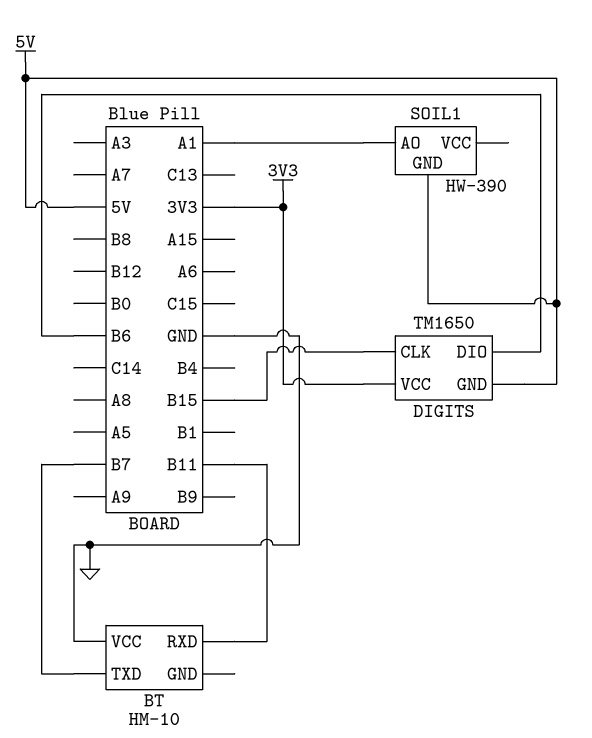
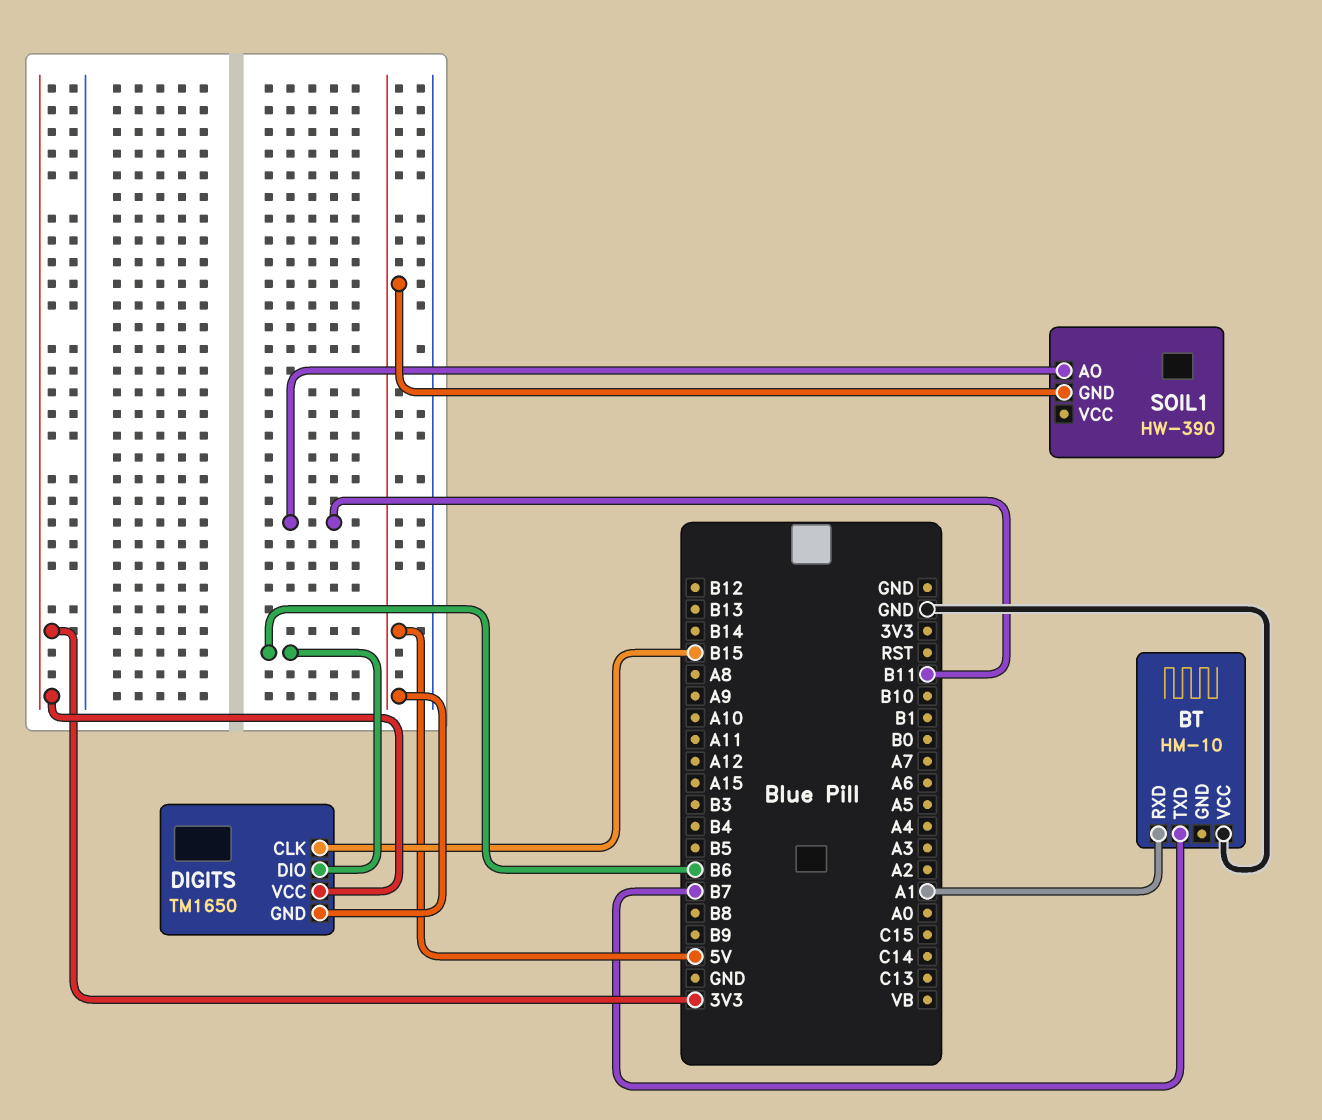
BT pin RXD: B11 -> A1
SOIL1 pin AO: A1 -> B11

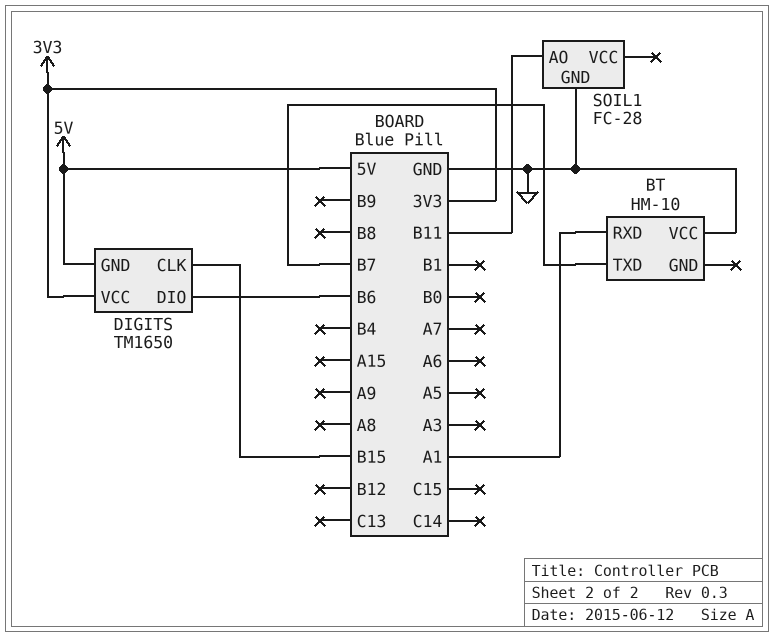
SOIL1: HW-390 -> FC-28
SOIL1 pin GND: 5V -> GND

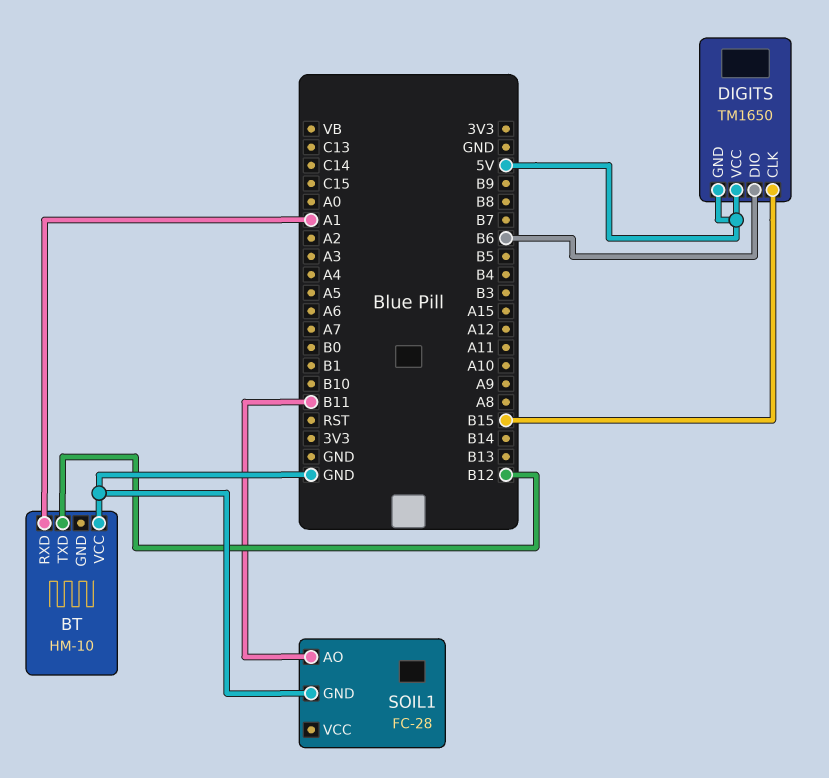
BT pin TXD: B7 -> B12
DIGITS pin VCC: 3V3 -> 5V

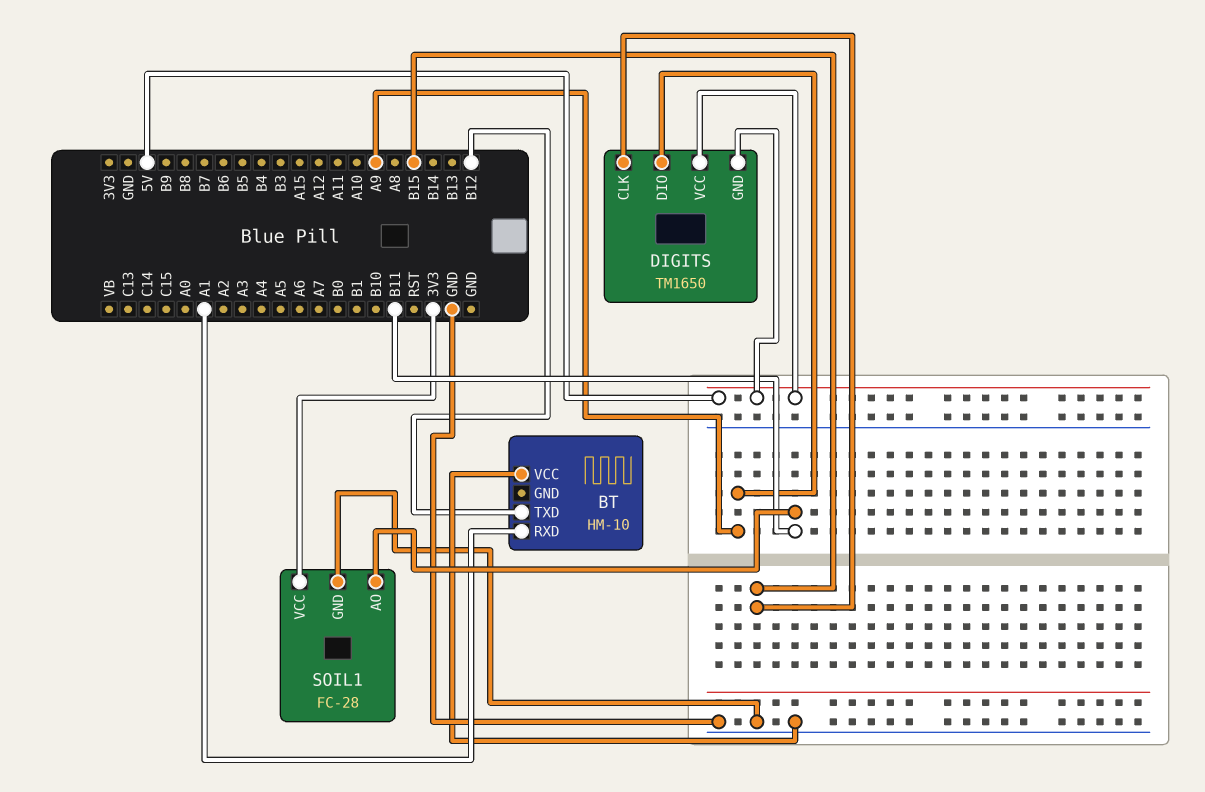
DIGITS pin DIO: B6 -> A9
SOIL1 pin VCC: none -> 3V3

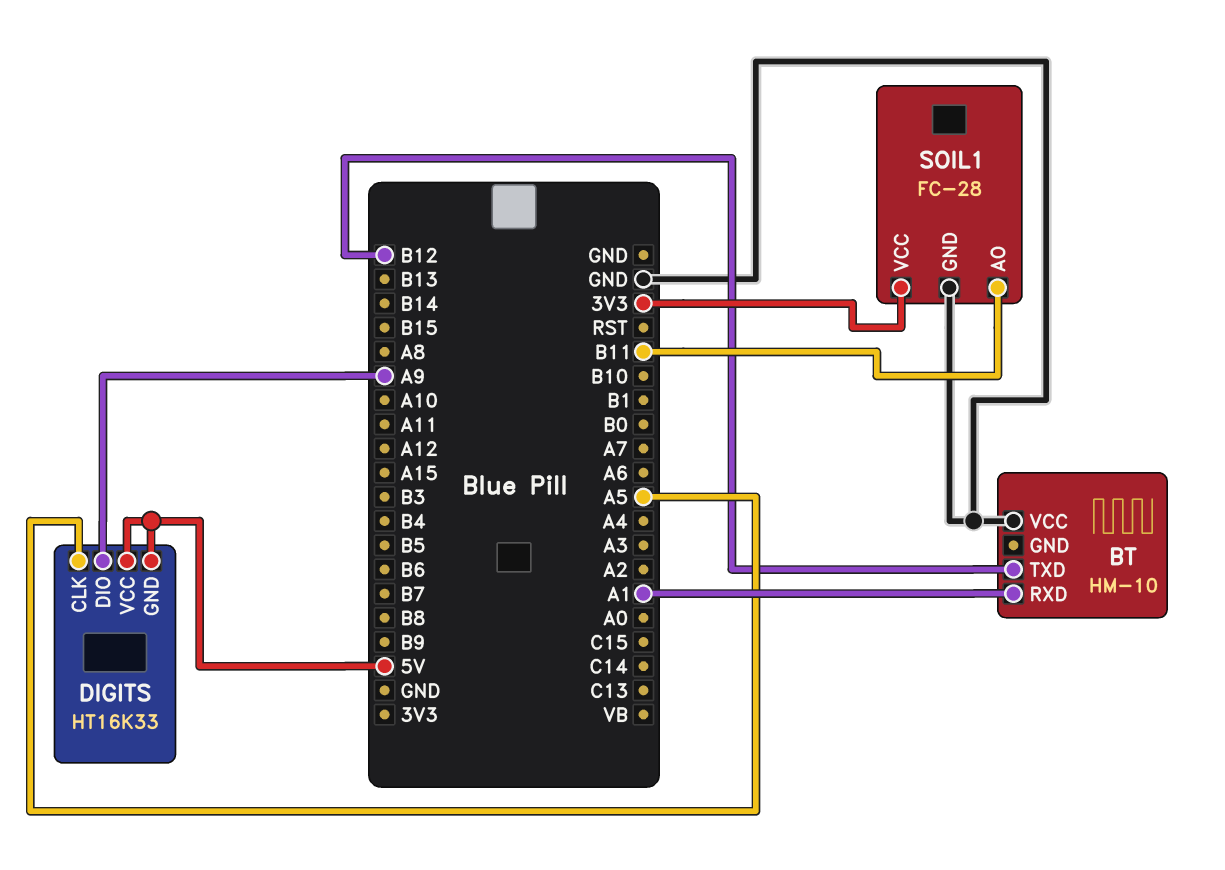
DIGITS: TM1650 -> HT16K33
DIGITS pin CLK: B15 -> A5

